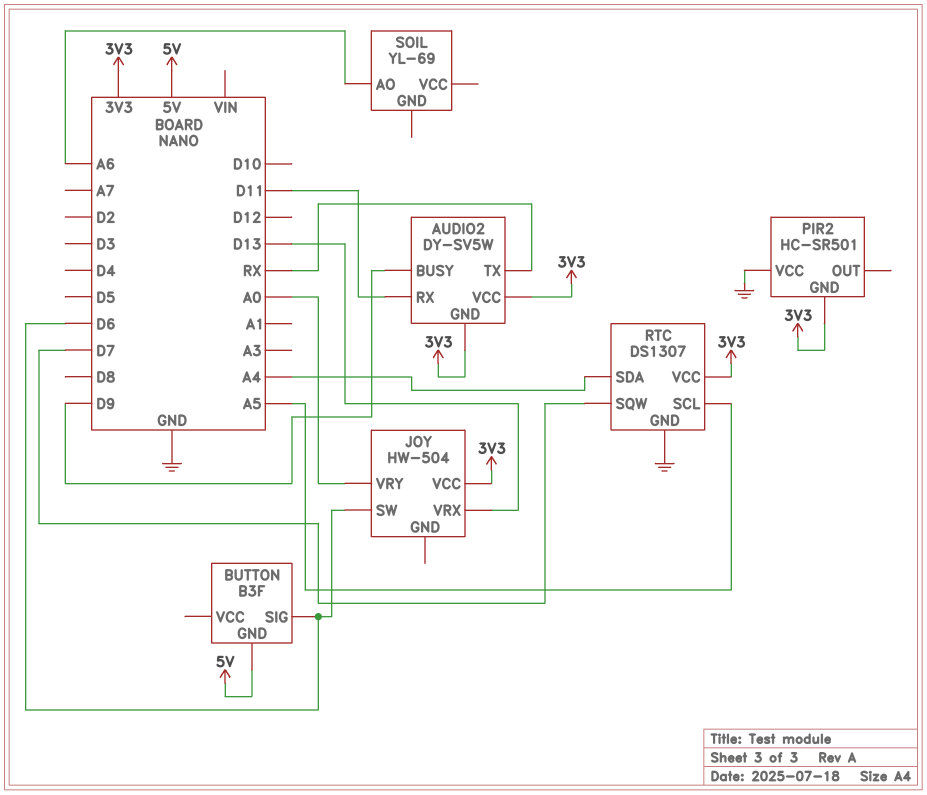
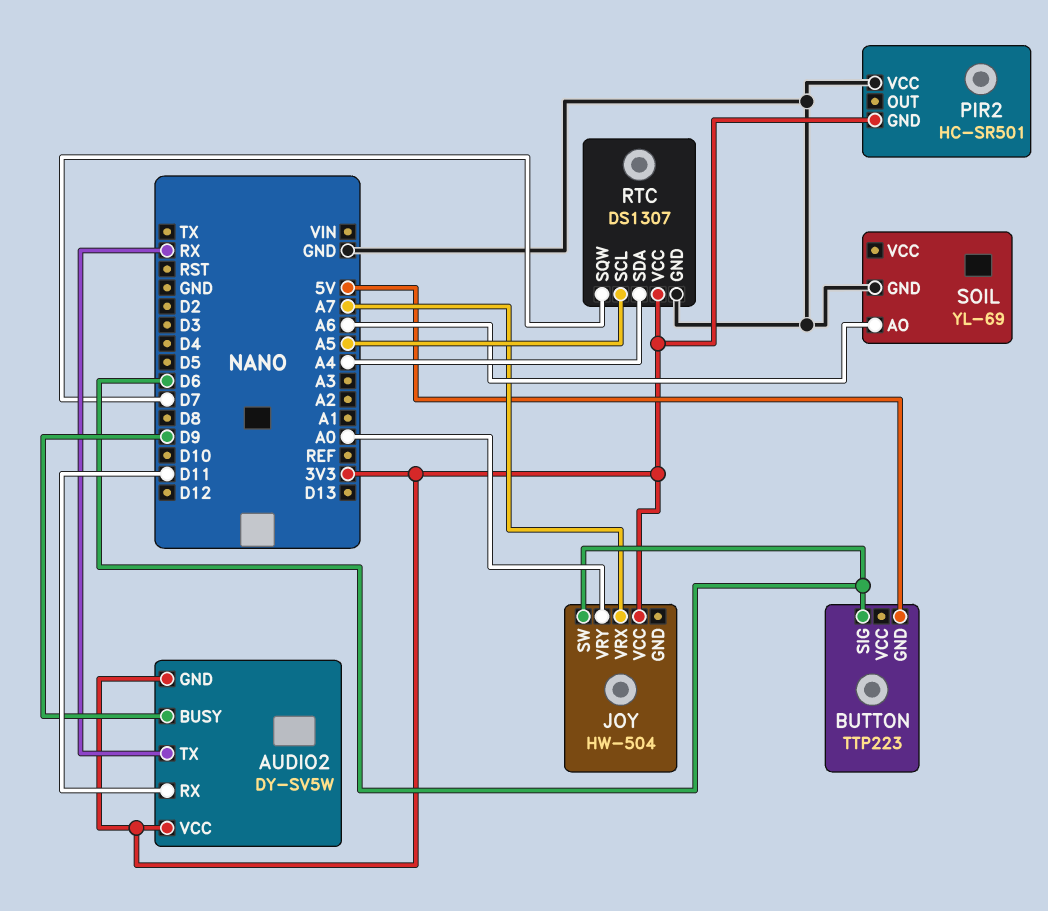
BUTTON: B3F -> TTP223
JOY pin VRX: D13 -> A7
SOIL pin GND: none -> GND

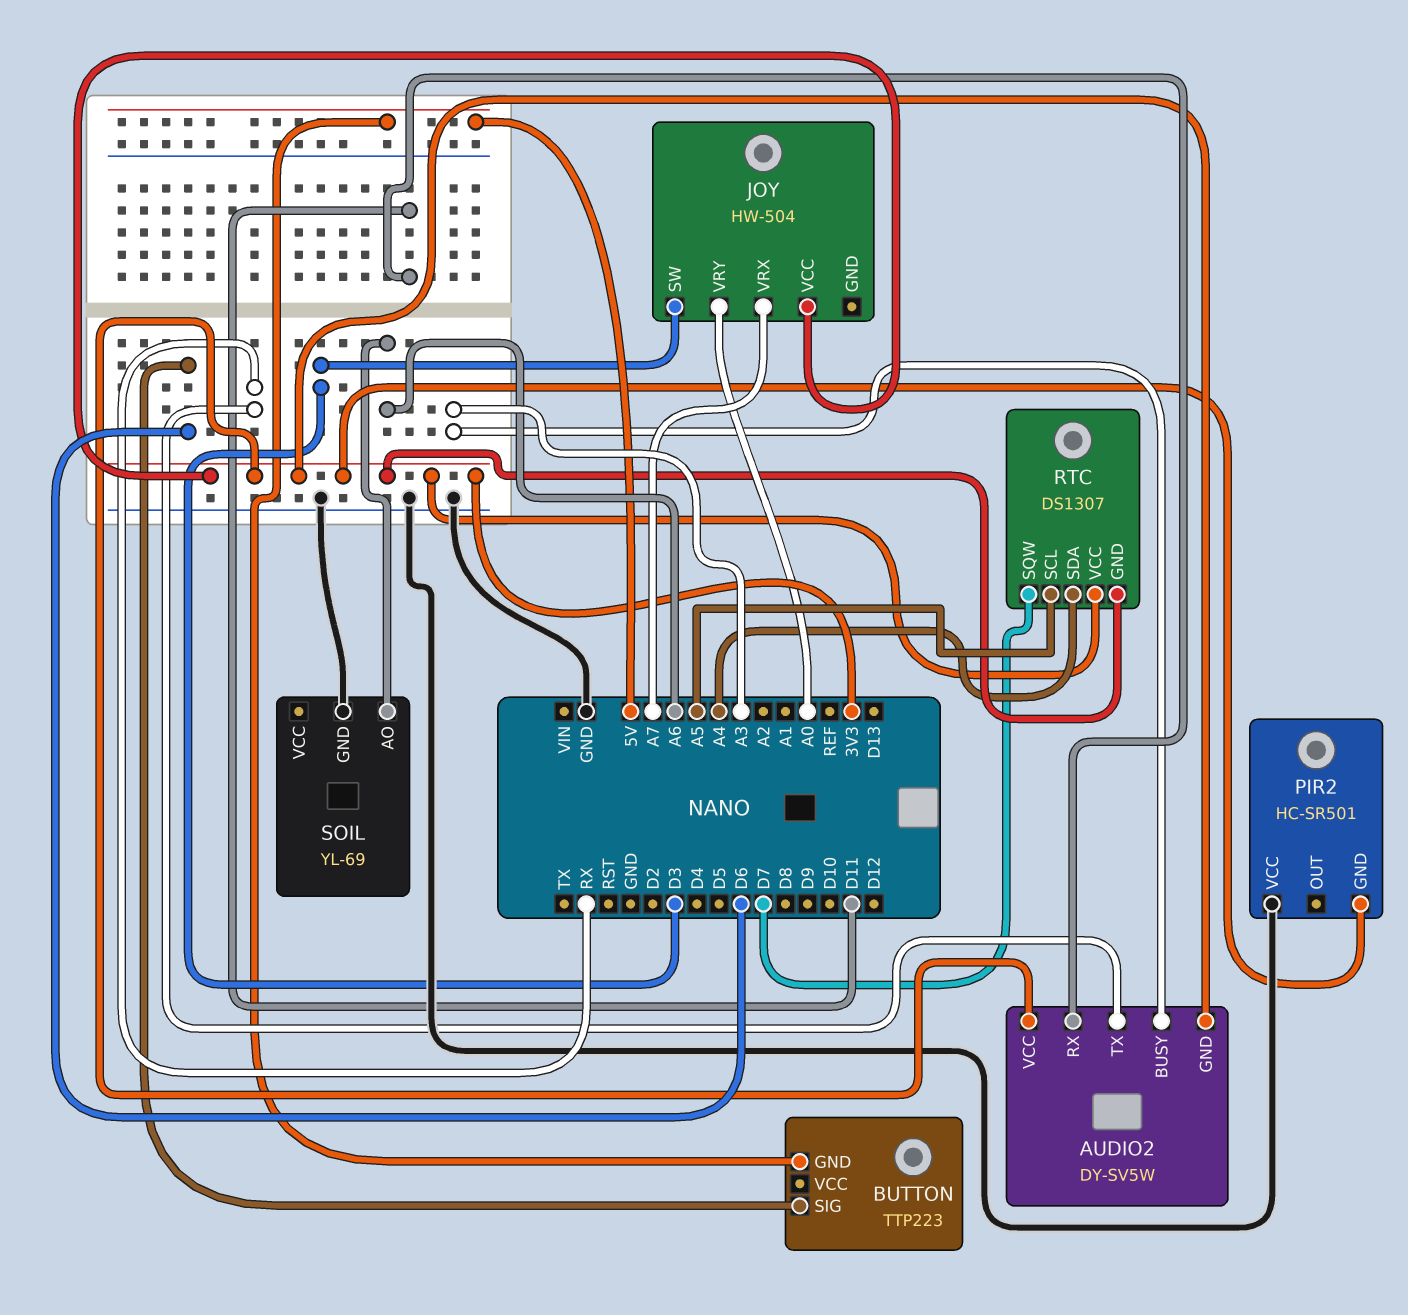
AUDIO2 pin BUSY: D9 -> A3
JOY pin SW: D6 -> D3
RTC pin GND: GND -> 3V3

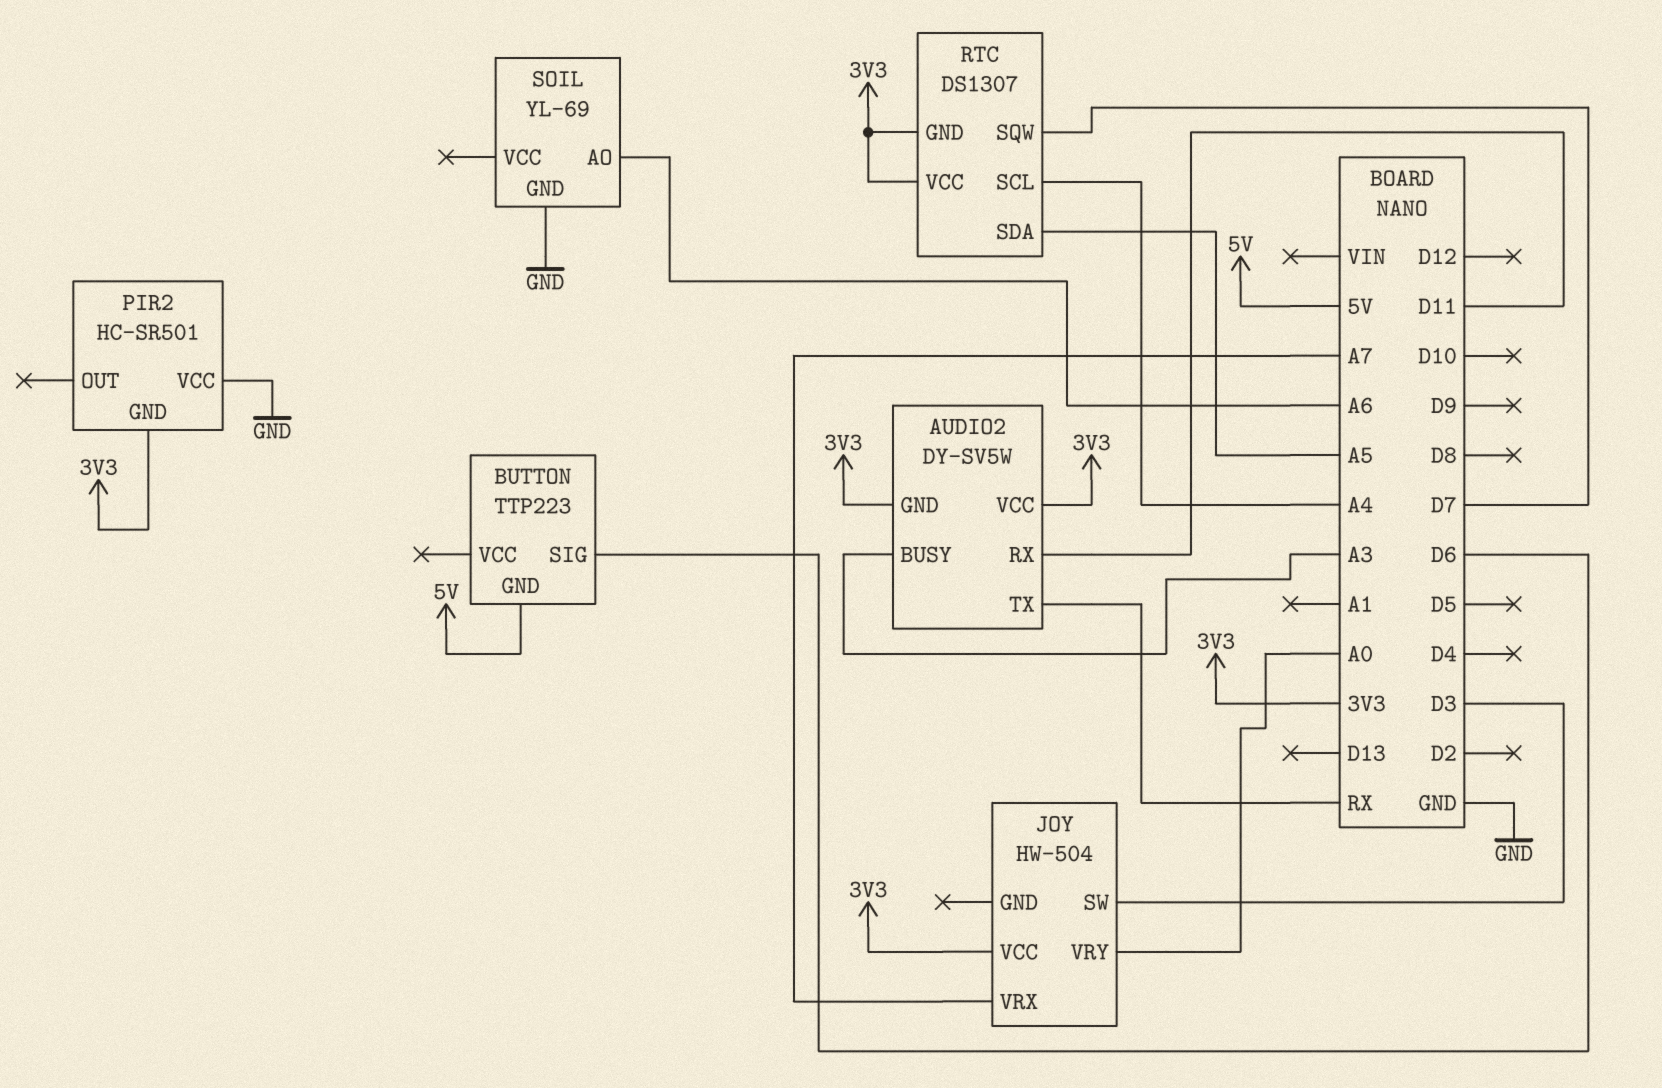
RTC pin SCL: A5 -> A4
RTC pin SDA: A4 -> A5

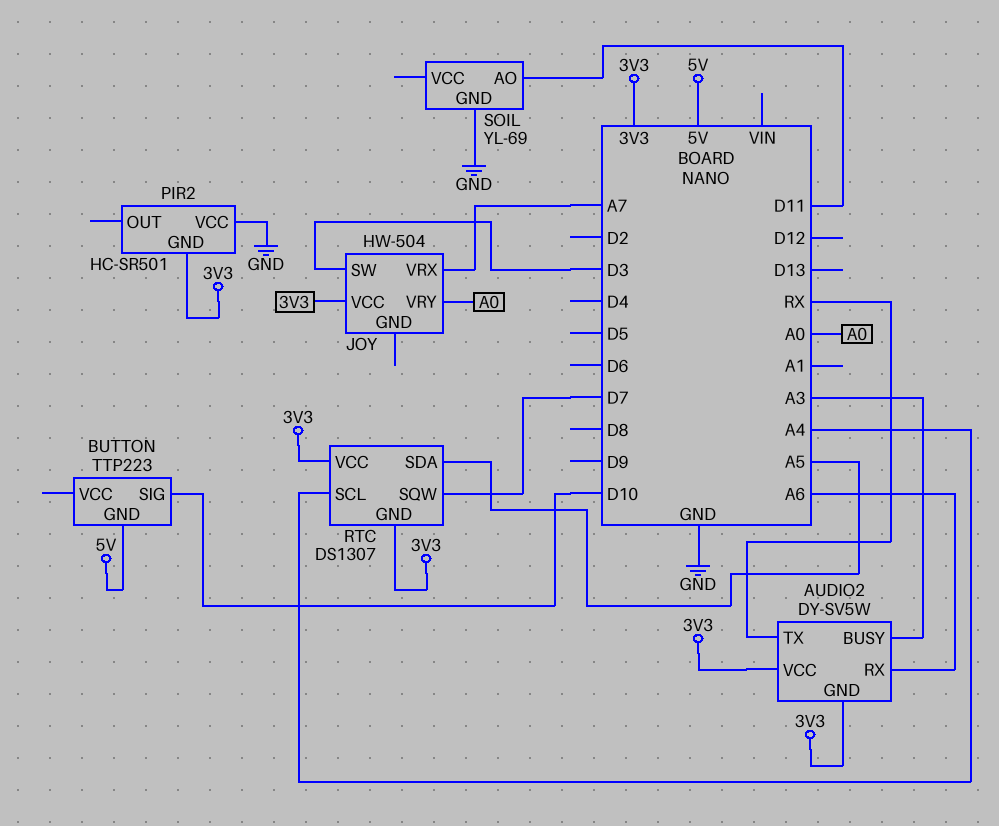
AUDIO2 pin RX: D11 -> A6
BUTTON pin SIG: D6 -> D10
SOIL pin AO: A6 -> D11

